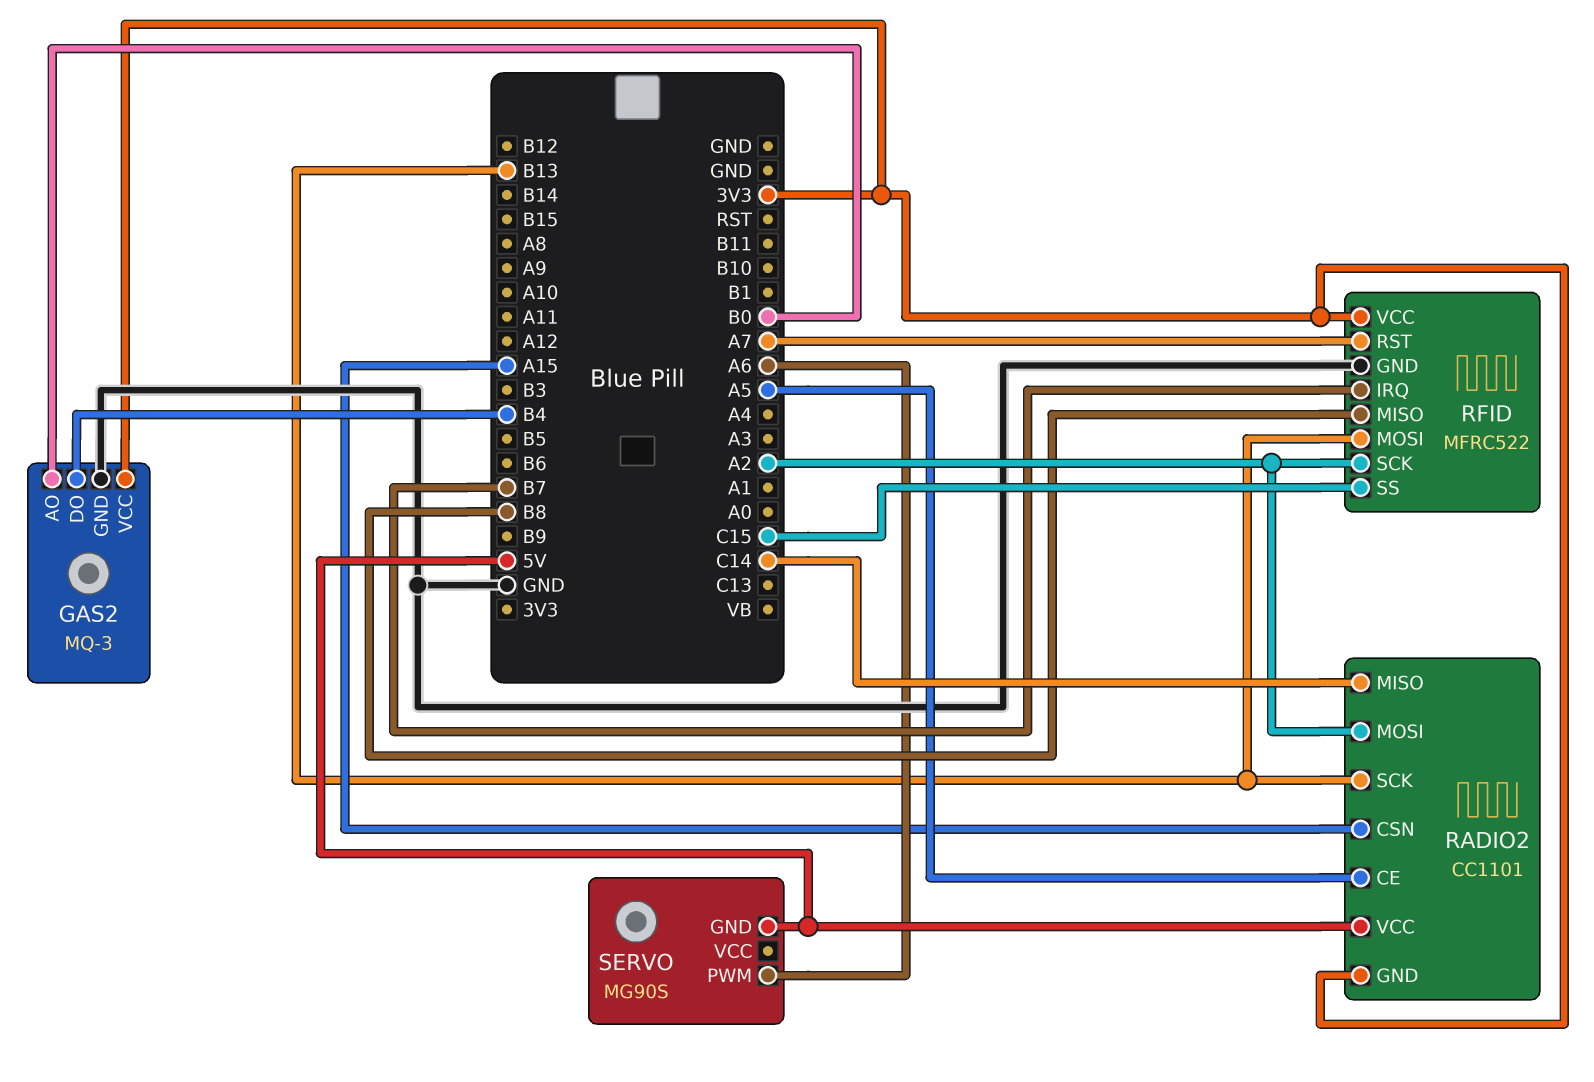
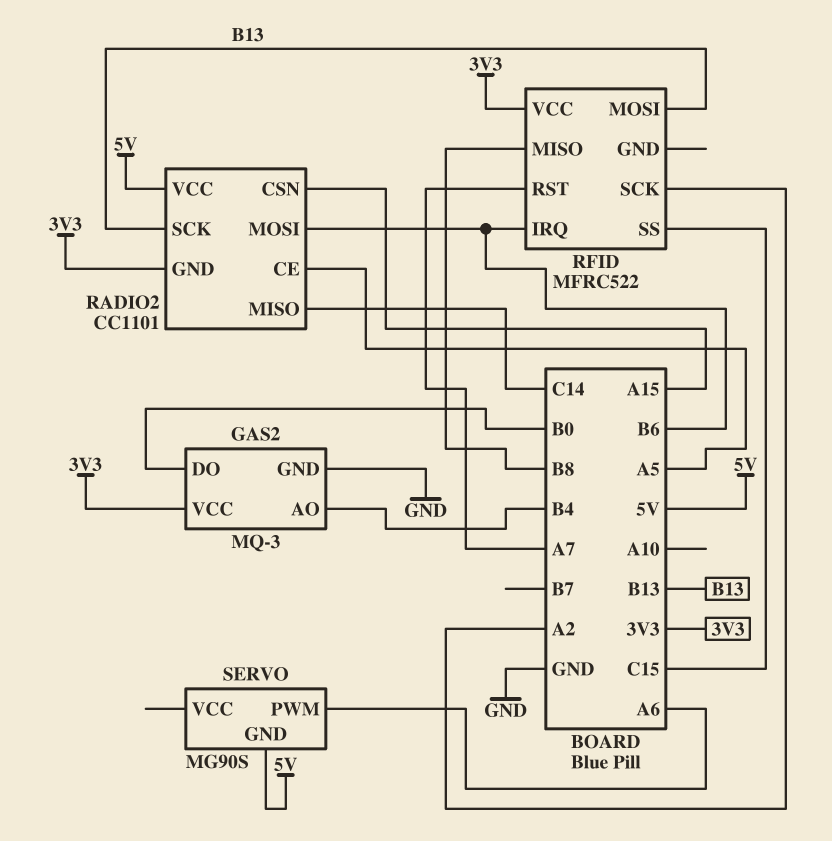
GAS2 pin AO: B0 -> B4
GAS2 pin DO: B4 -> B0
RADIO2 pin MOSI: A2 -> B6
RFID pin GND: GND -> none
RFID pin IRQ: B7 -> B6

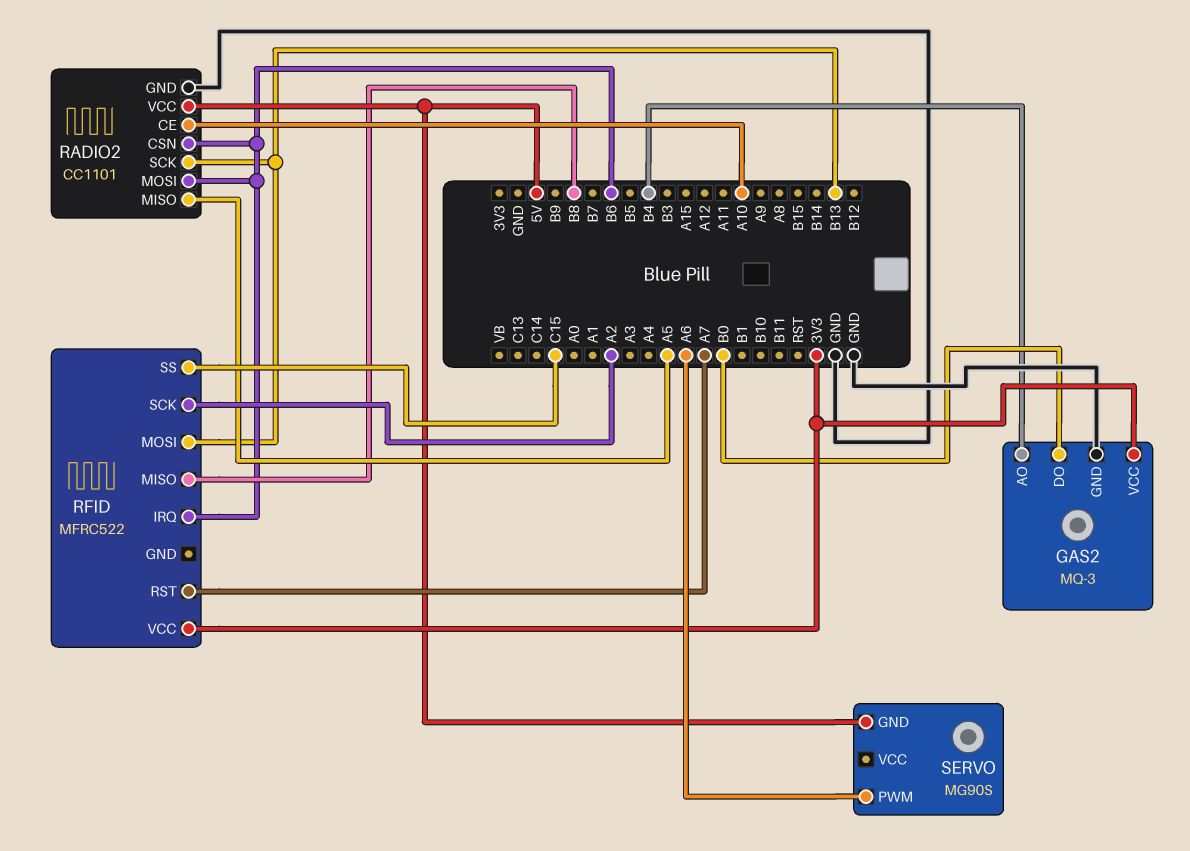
RADIO2 pin CE: A5 -> A10
RADIO2 pin CSN: A15 -> B6
RADIO2 pin GND: 3V3 -> GND
RADIO2 pin MISO: C14 -> A5

